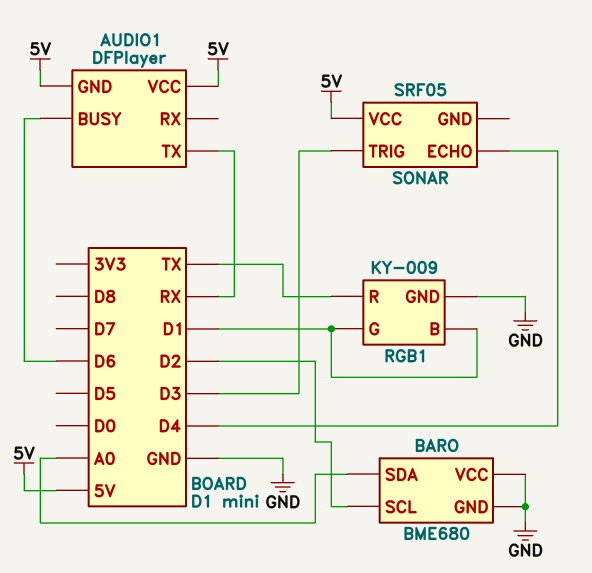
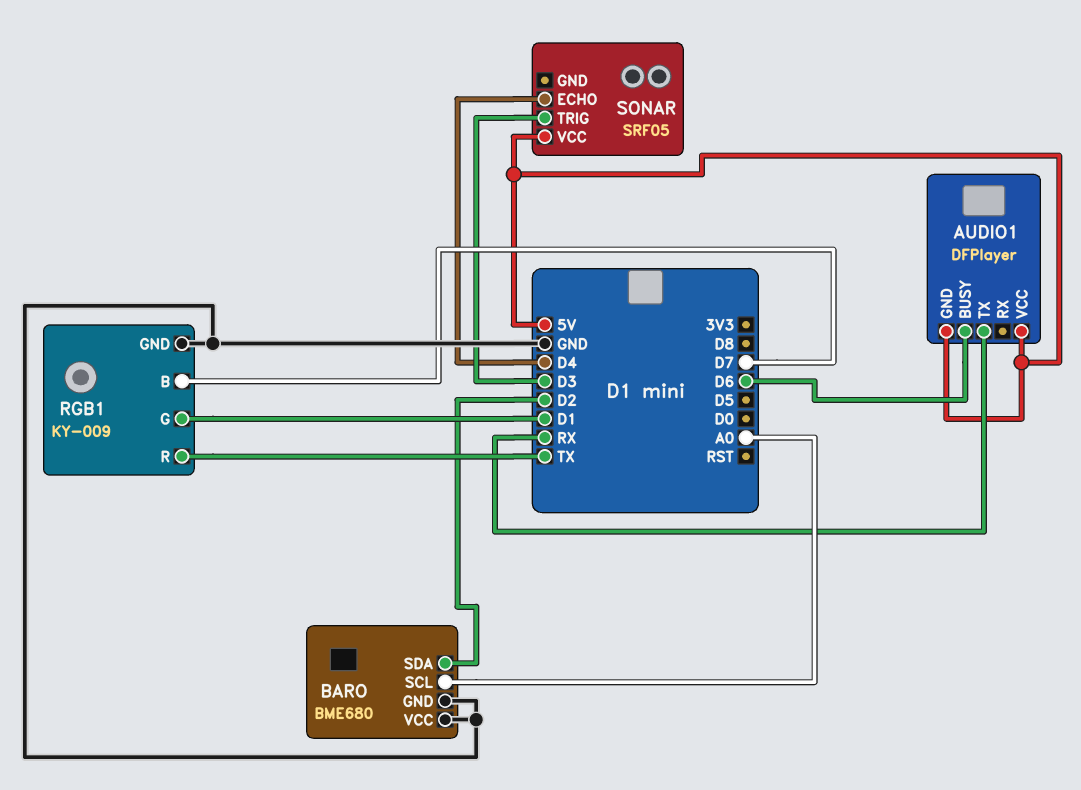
BARO pin SCL: D2 -> A0
BARO pin SDA: A0 -> D2
RGB1 pin B: D1 -> D7

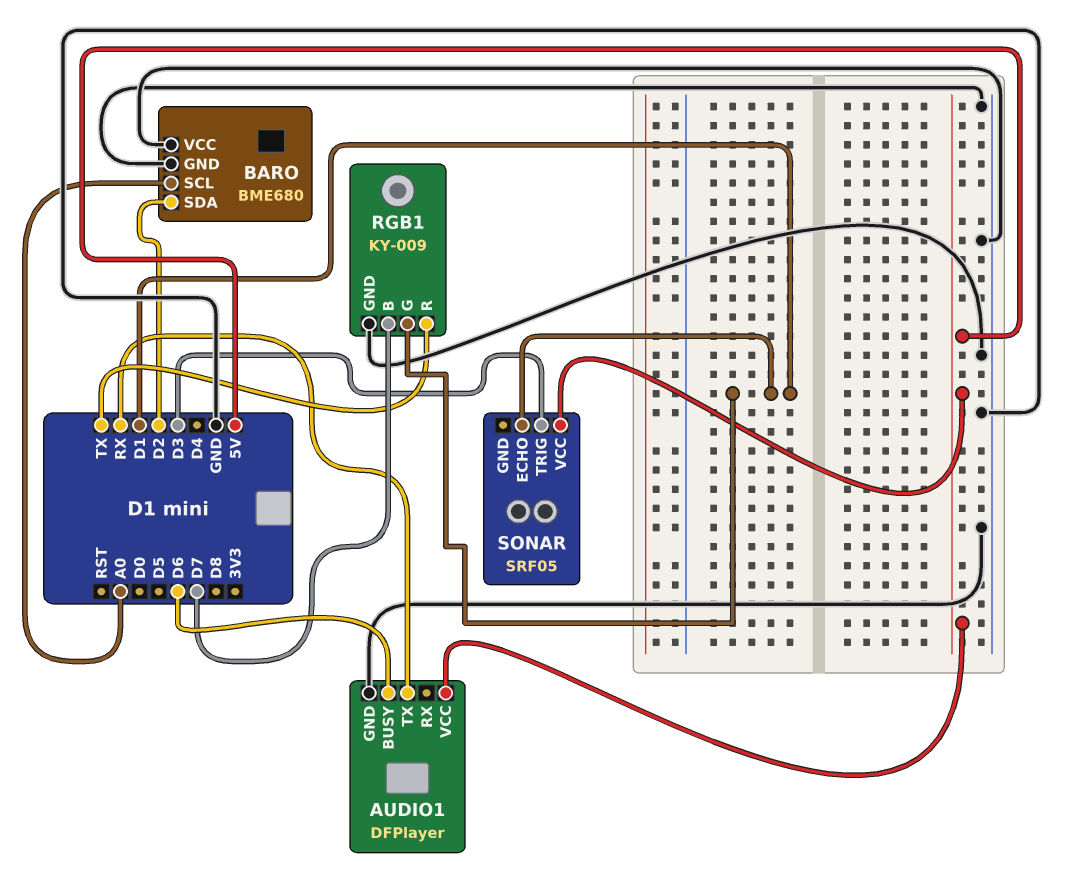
AUDIO1 pin GND: 5V -> GND
SONAR pin ECHO: D4 -> D1

